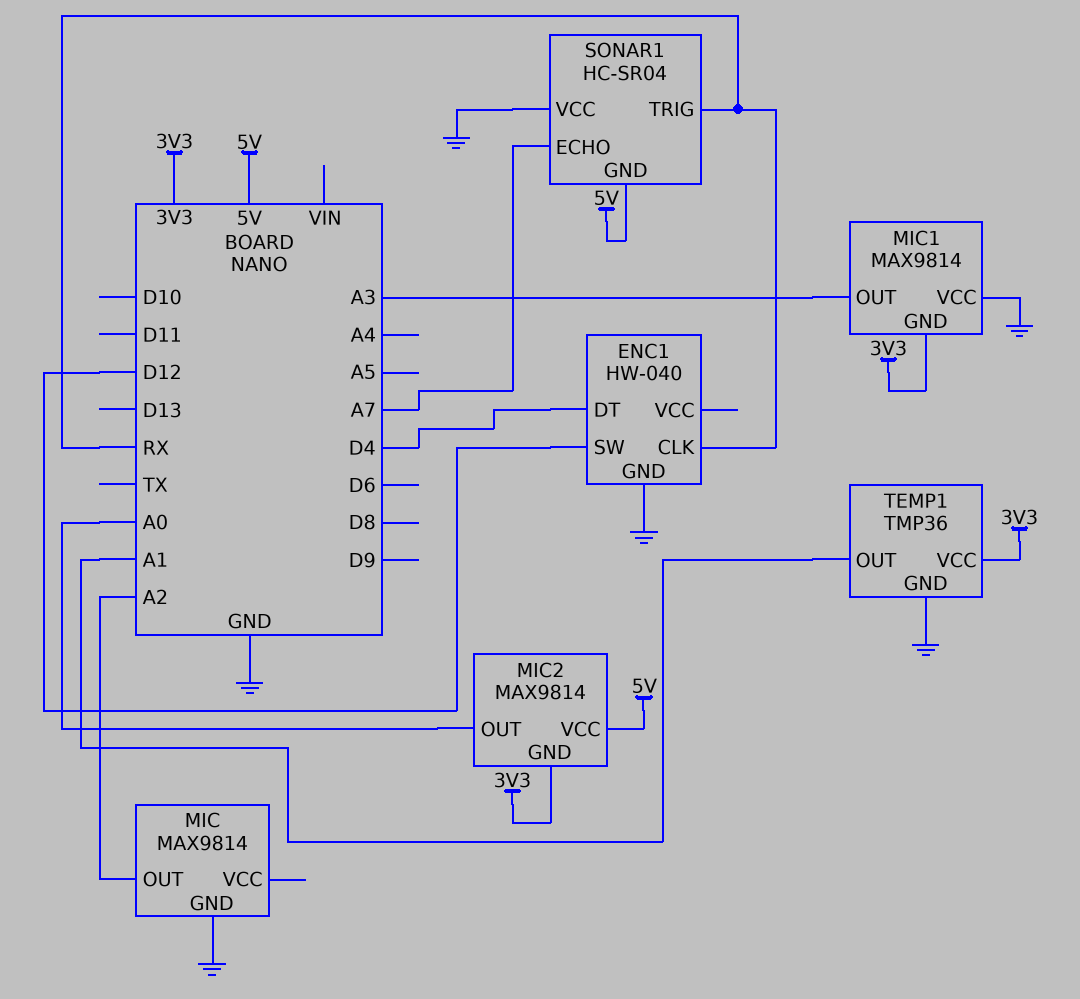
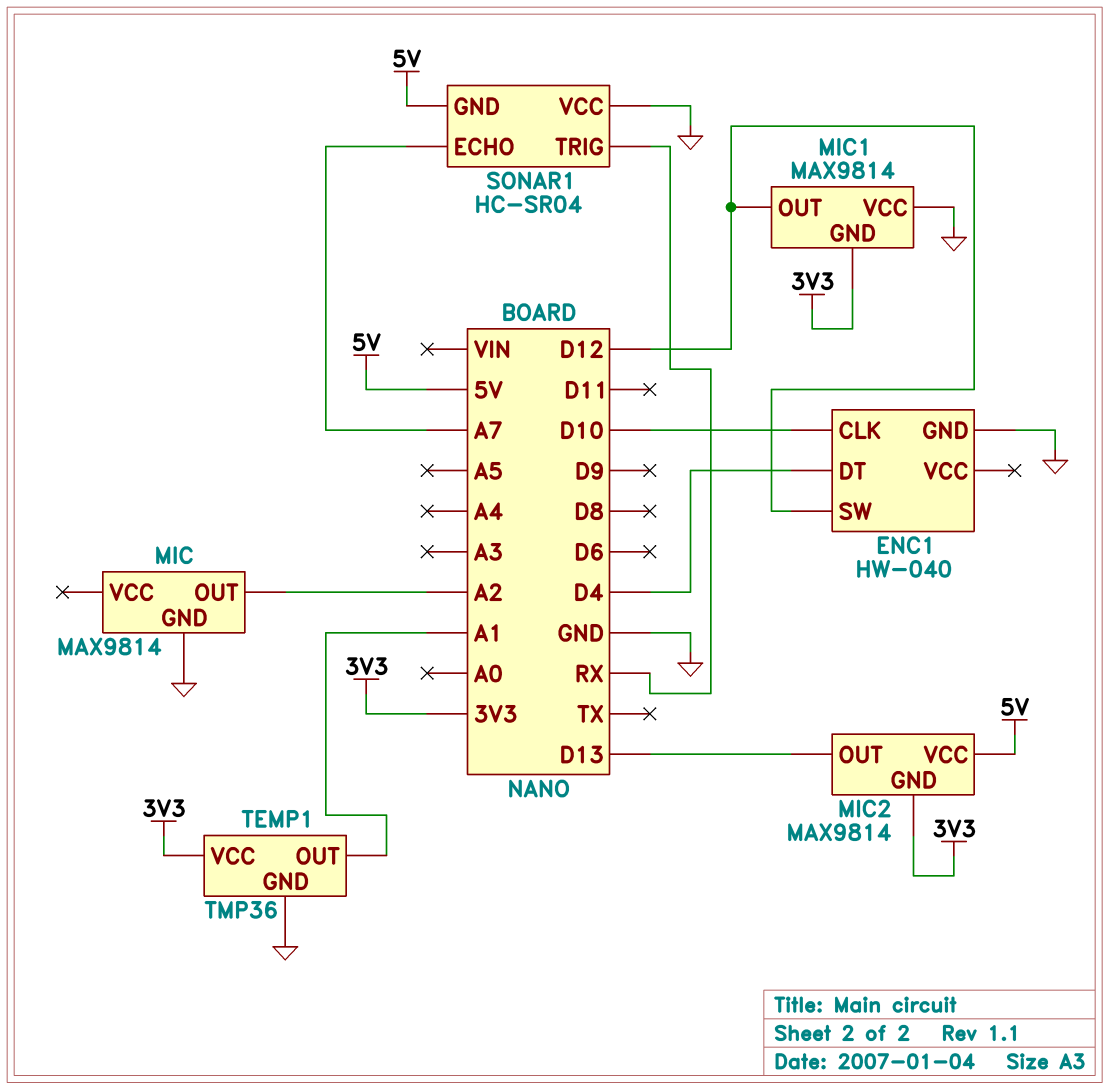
ENC1 pin CLK: RX -> D10
MIC1 pin OUT: A3 -> D12
MIC2 pin OUT: A0 -> D13

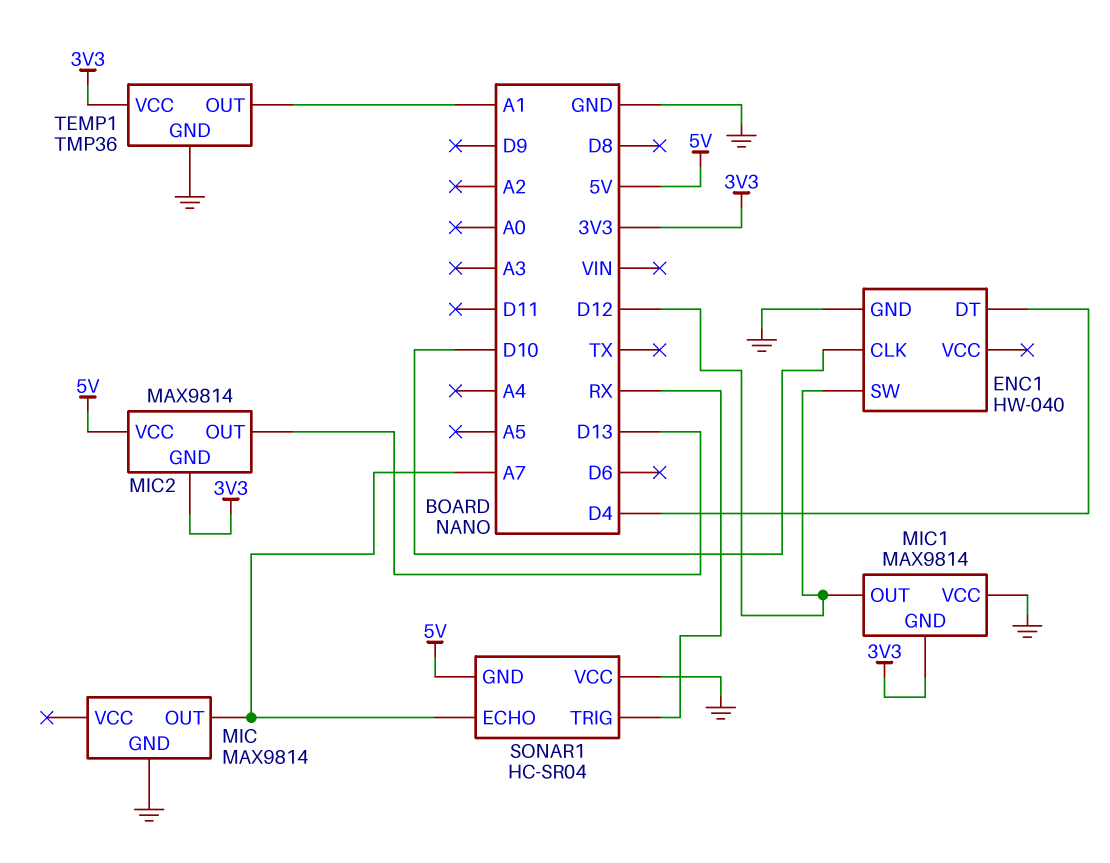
MIC pin OUT: A2 -> A7

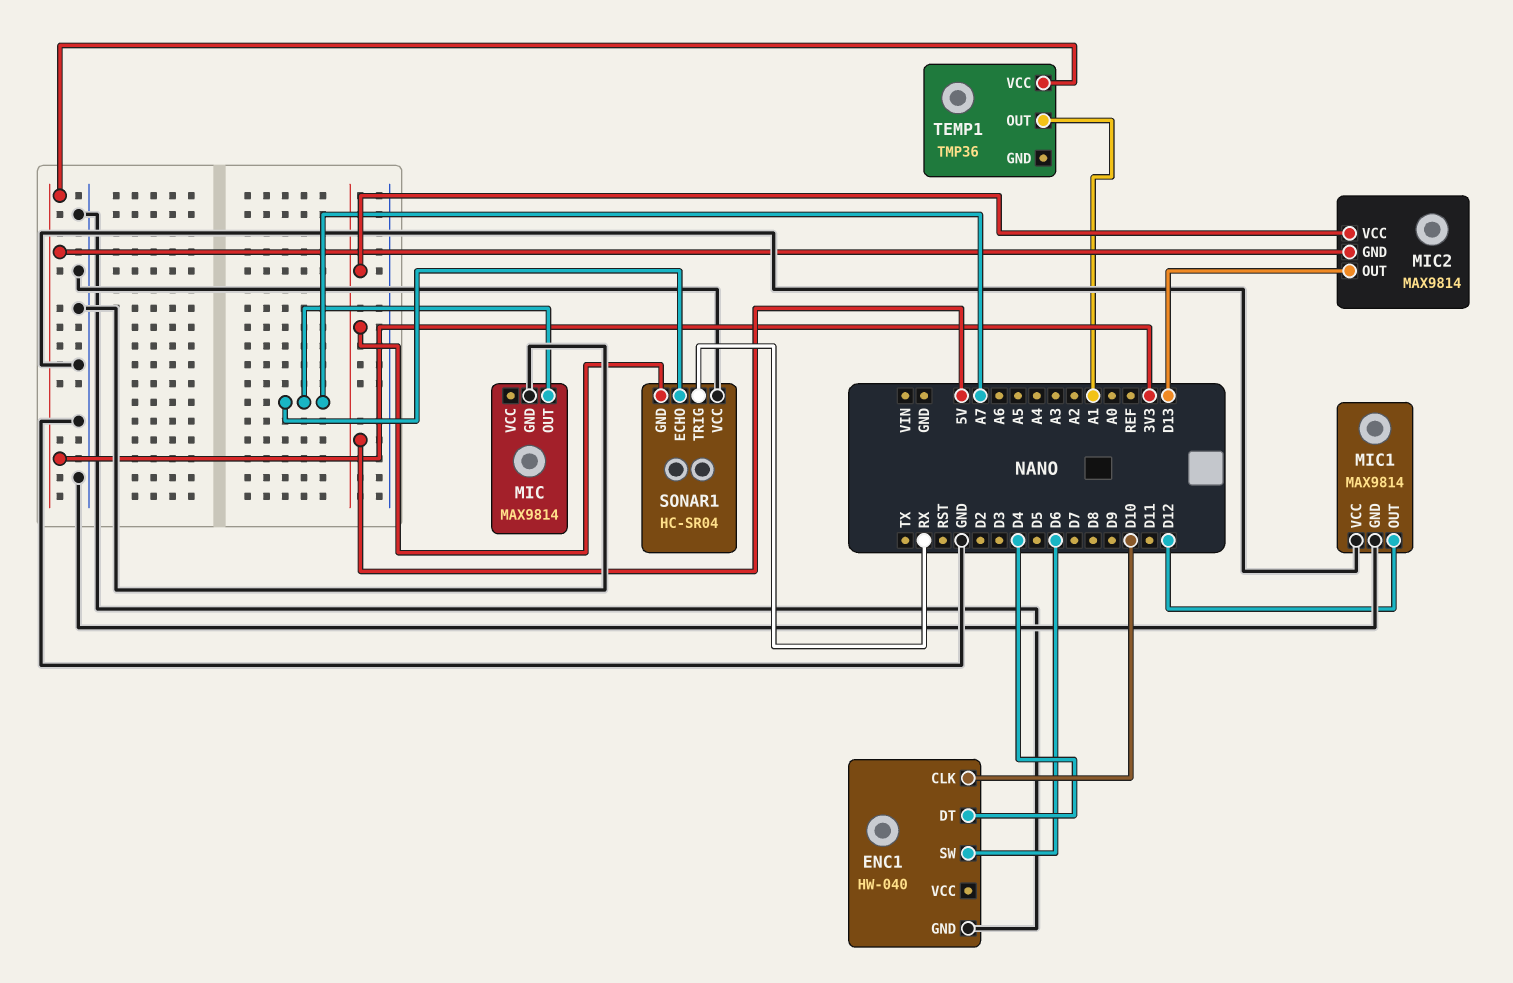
ENC1 pin SW: D12 -> D6
MIC1 pin GND: 3V3 -> GND
TEMP1 pin GND: GND -> none

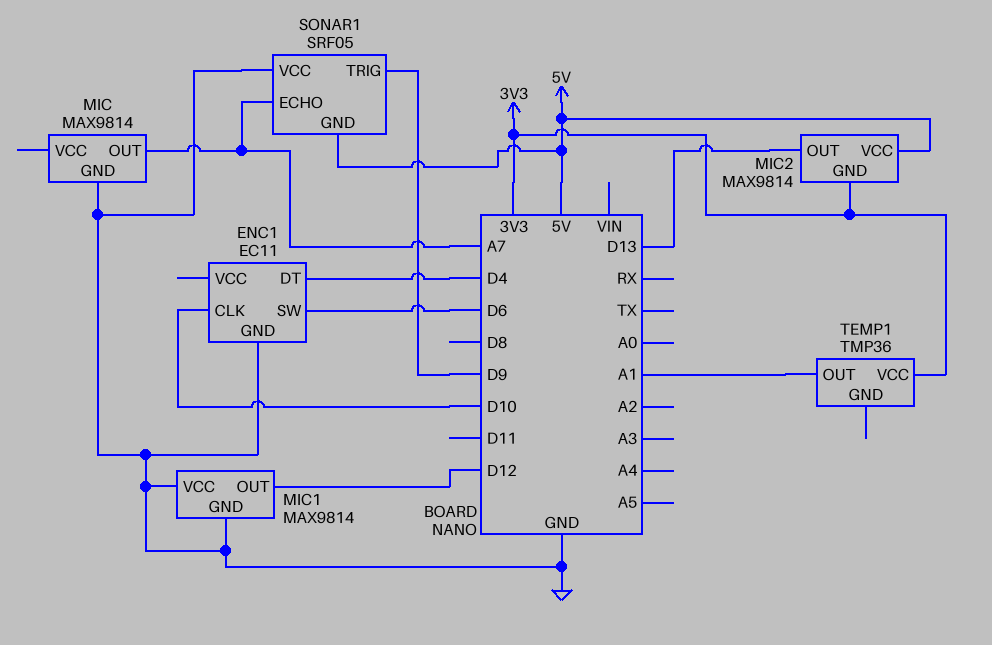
ENC1: HW-040 -> EC11
SONAR1: HC-SR04 -> SRF05
SONAR1 pin TRIG: RX -> D9

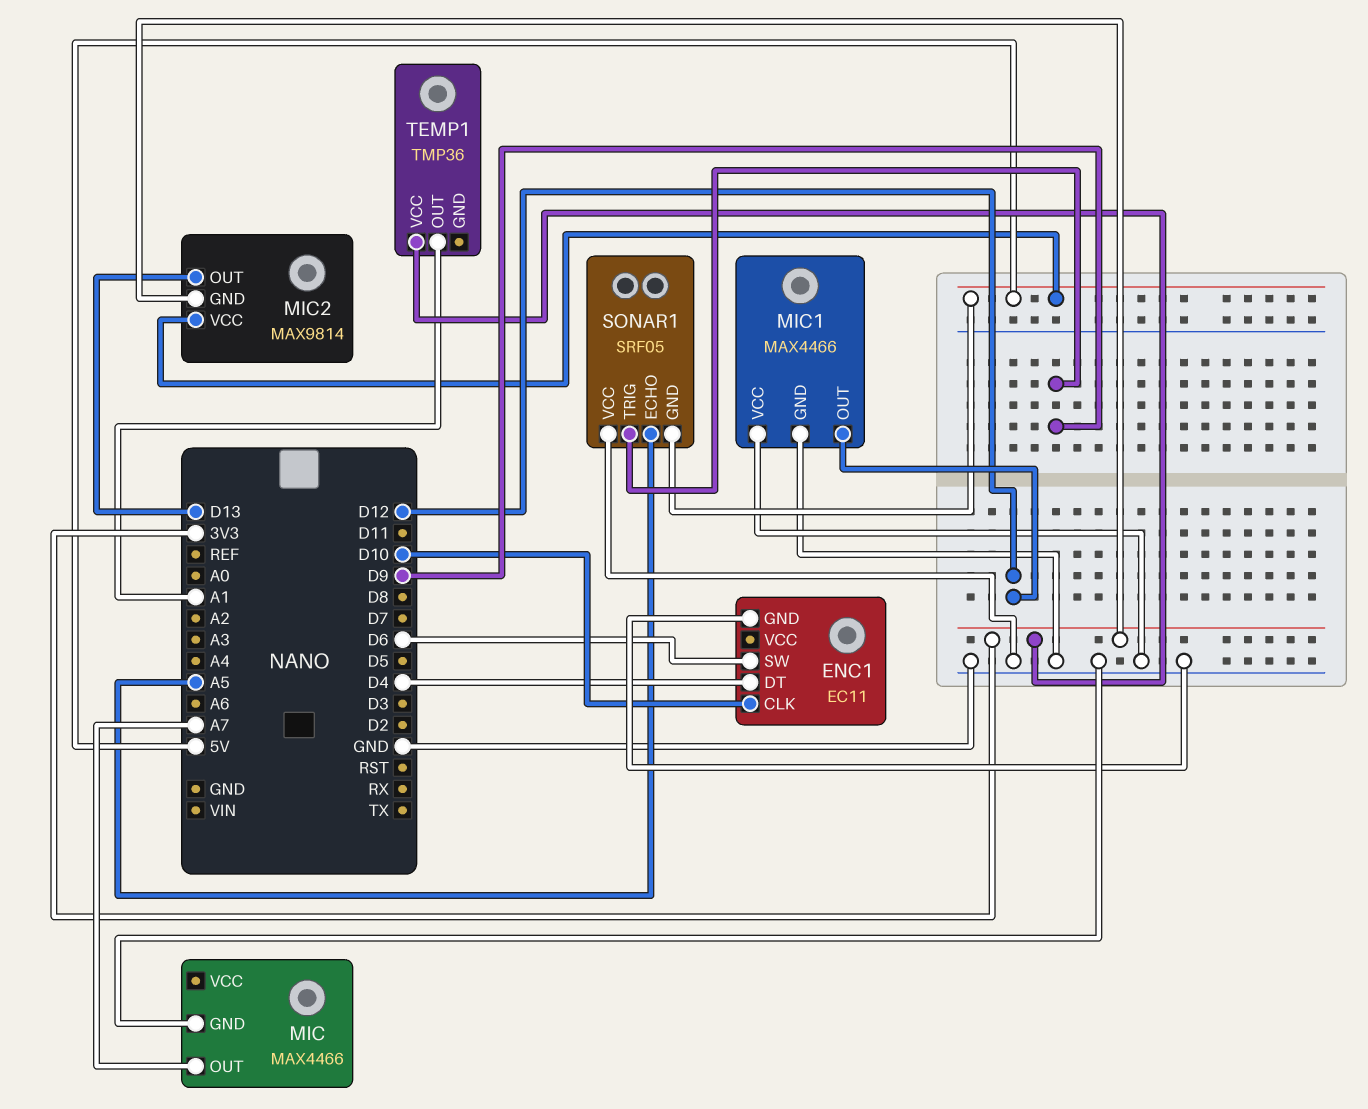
MIC: MAX9814 -> MAX4466
MIC1: MAX9814 -> MAX4466
SONAR1 pin ECHO: A7 -> A5

